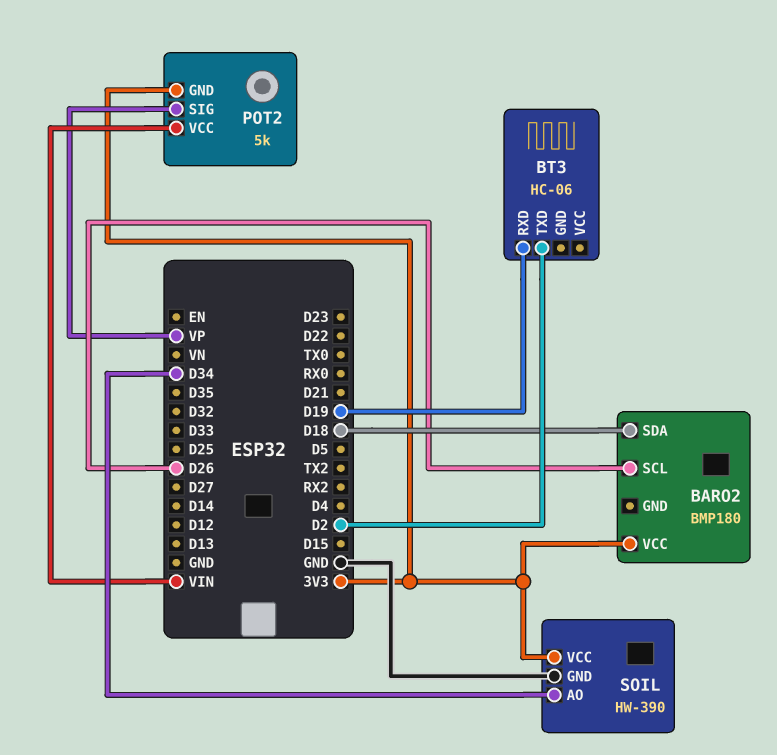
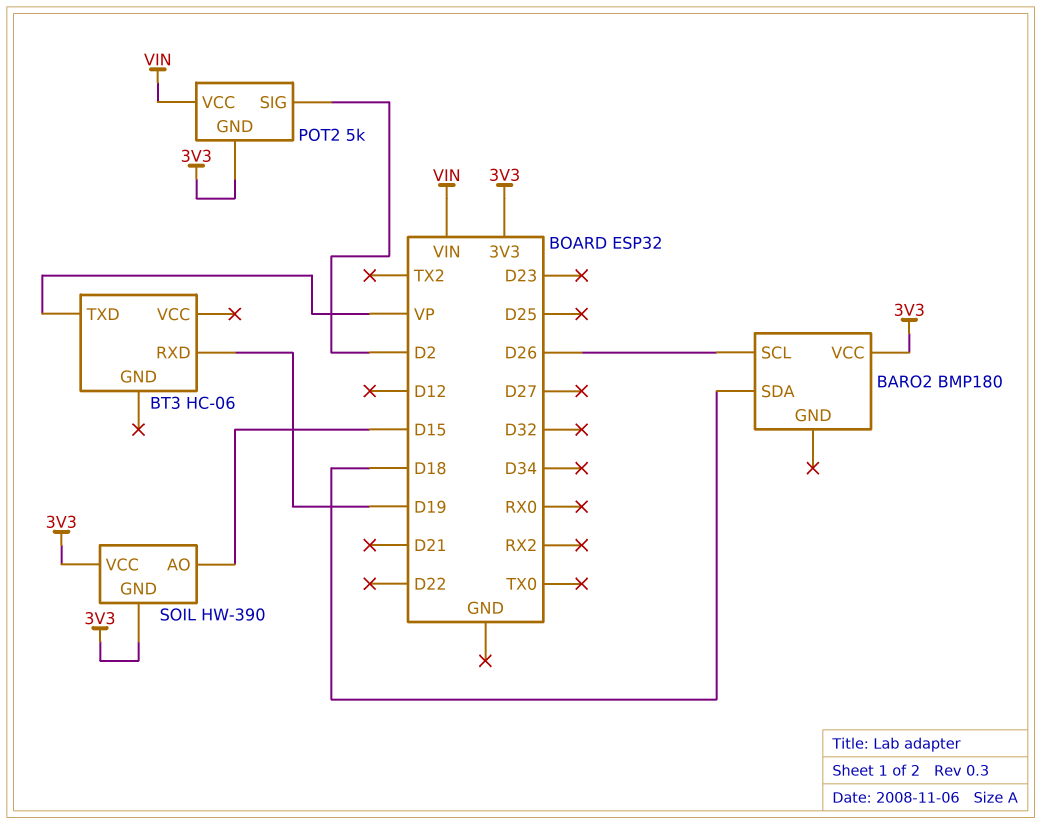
BT3 pin TXD: D2 -> VP
POT2 pin SIG: VP -> D2
SOIL pin AO: D34 -> D15
SOIL pin GND: GND -> 3V3

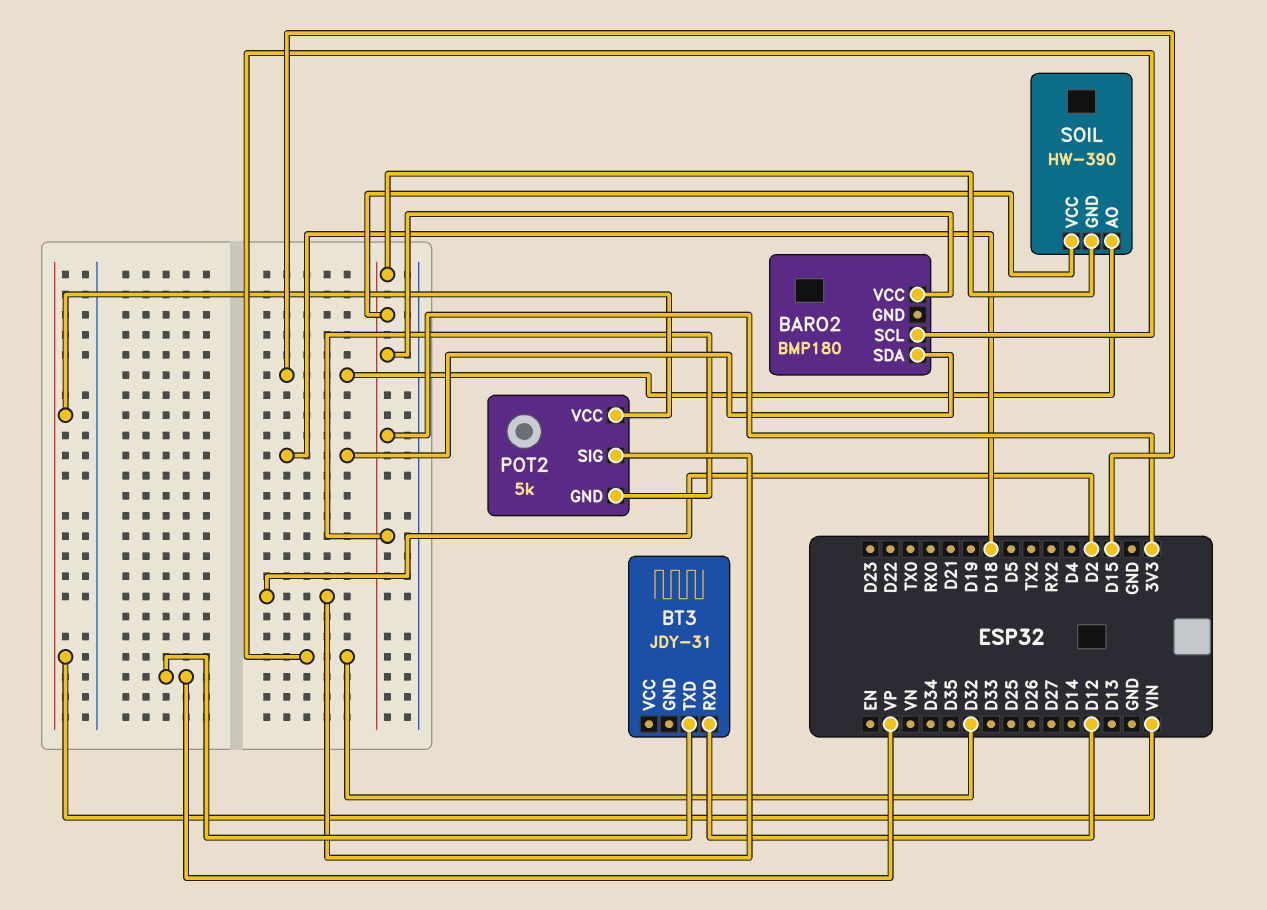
BARO2 pin SCL: D26 -> D32
BT3: HC-06 -> JDY-31
BT3 pin RXD: D19 -> D12

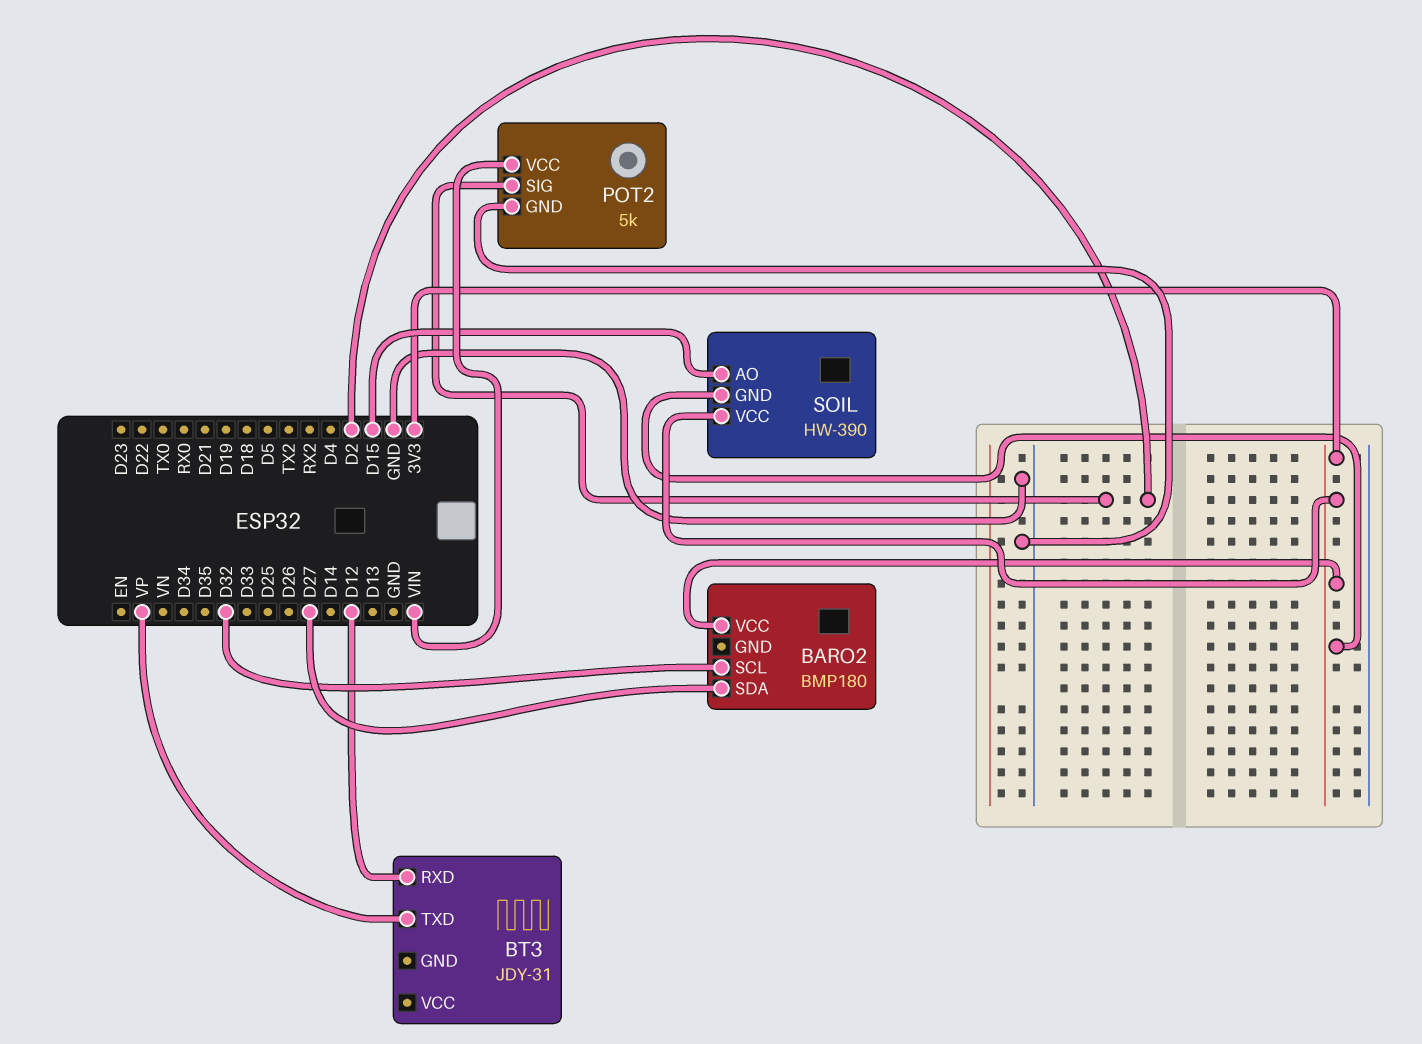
BARO2 pin SDA: D18 -> D27
POT2 pin GND: 3V3 -> GND

